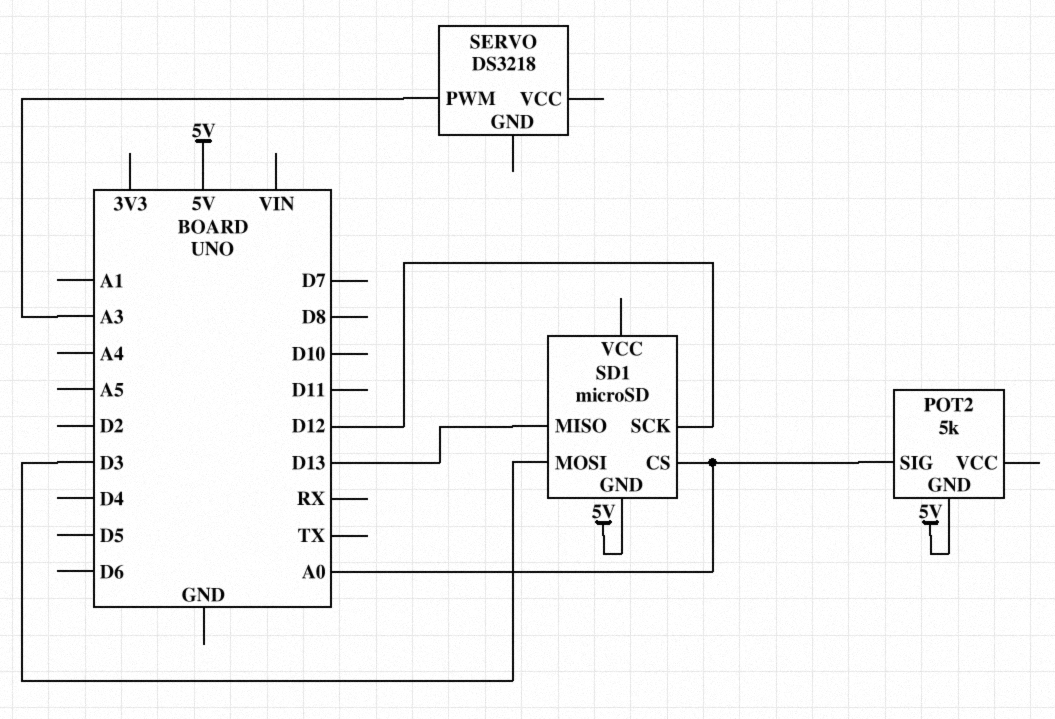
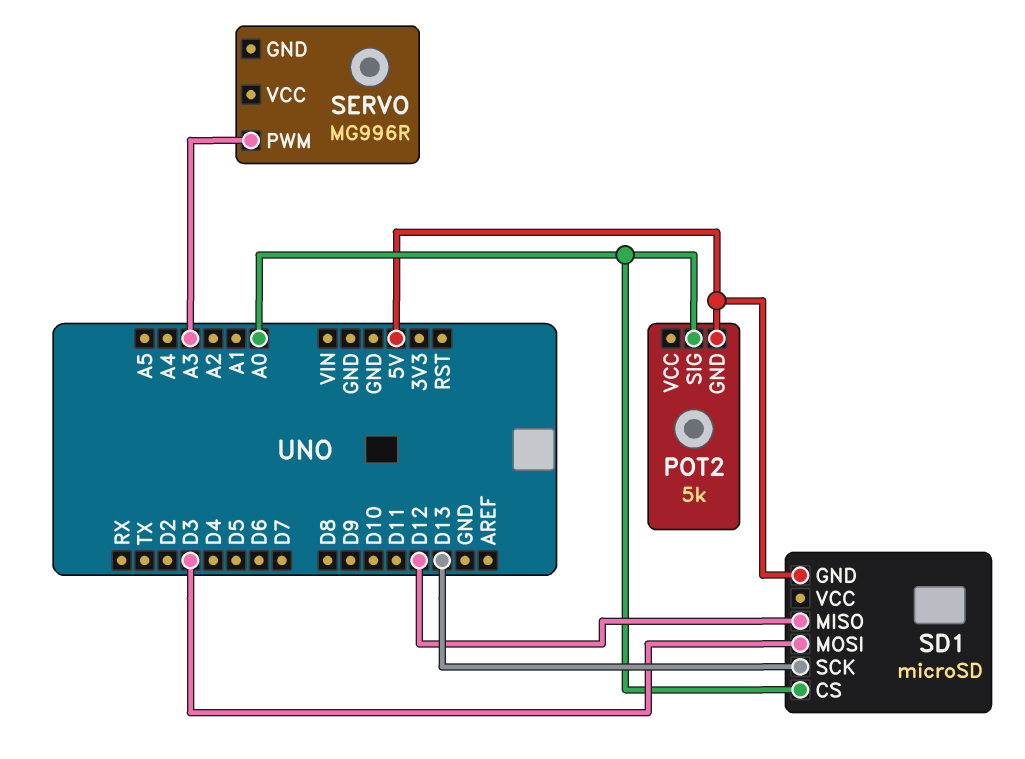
SD1 pin MISO: D13 -> D12
SD1 pin SCK: D12 -> D13
SERVO: DS3218 -> MG996R

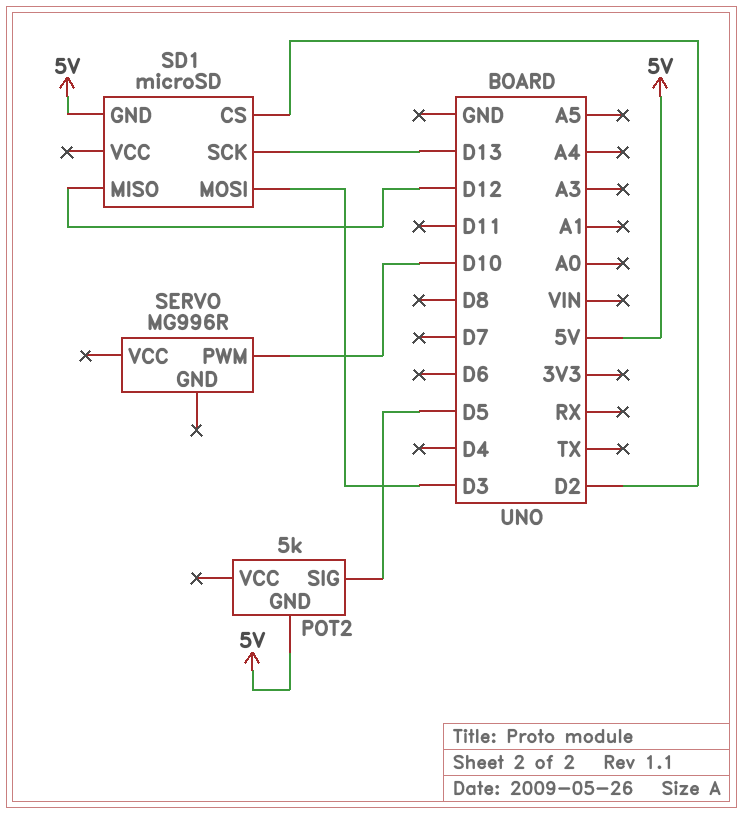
POT2 pin SIG: A0 -> D5
SD1 pin CS: A0 -> D2
SERVO pin PWM: A3 -> D10

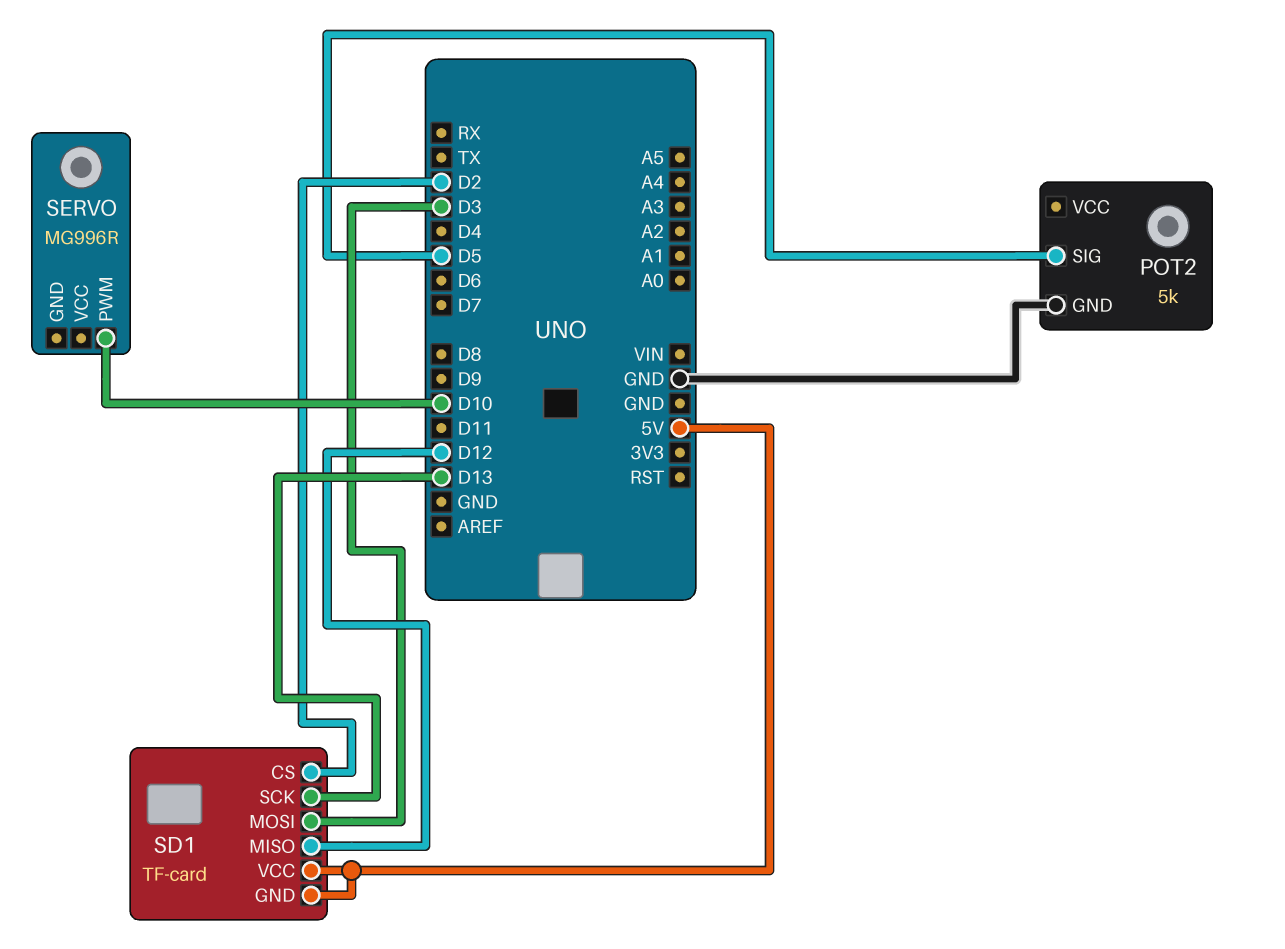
POT2 pin GND: 5V -> GND
SD1: microSD -> TF-card
SD1 pin VCC: none -> 5V

